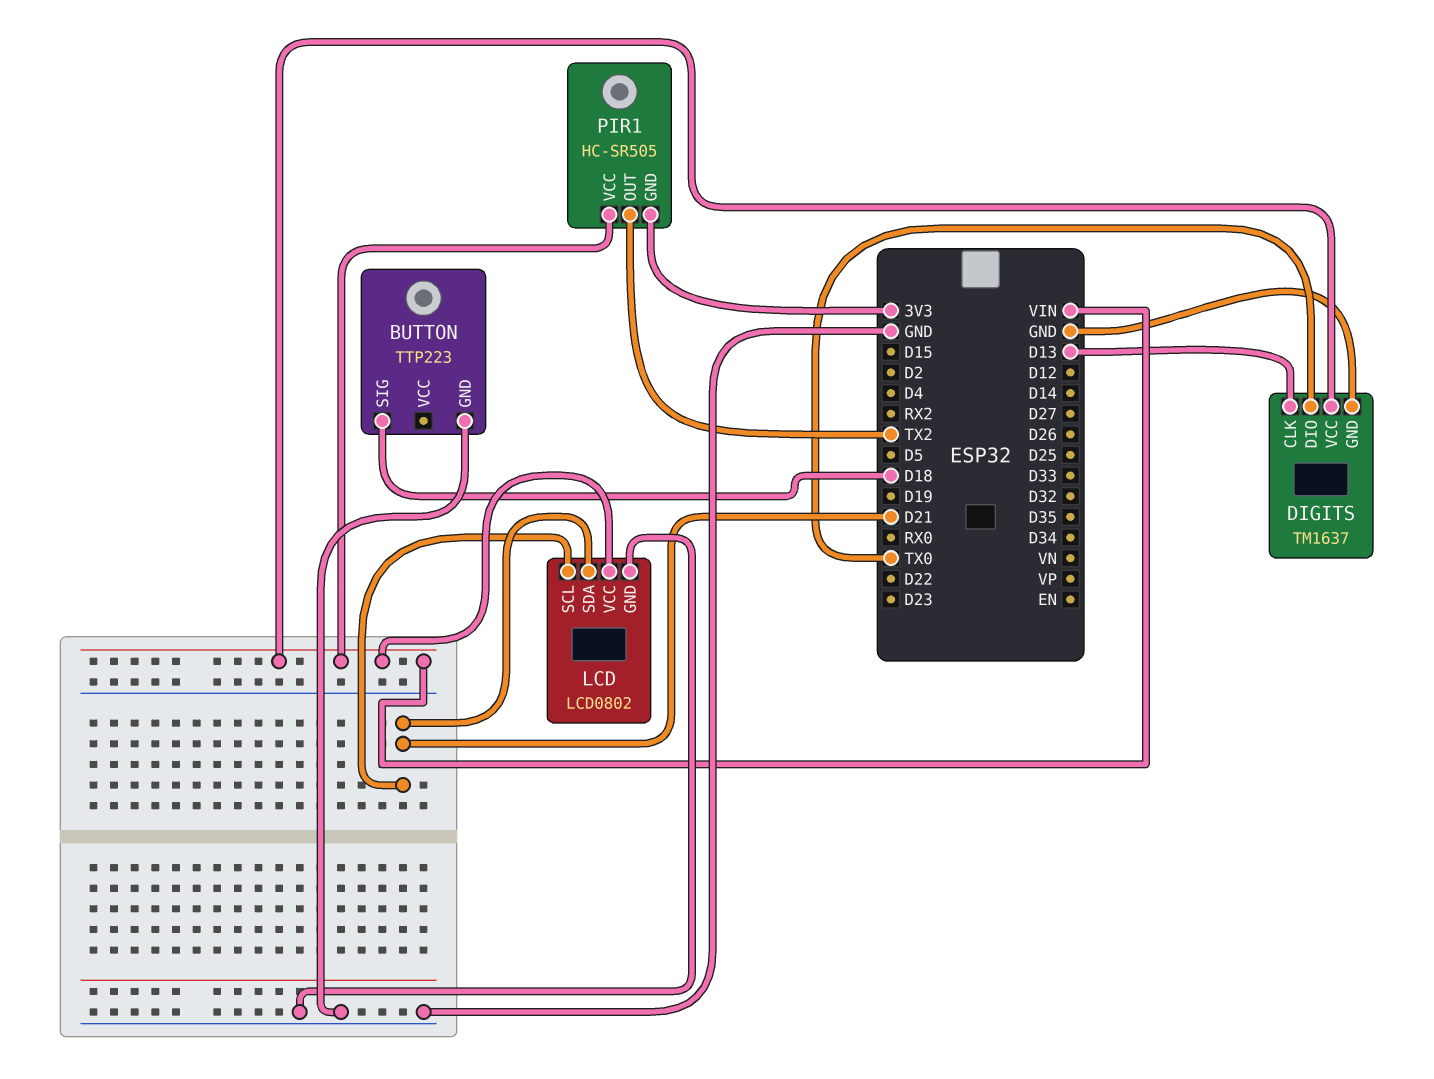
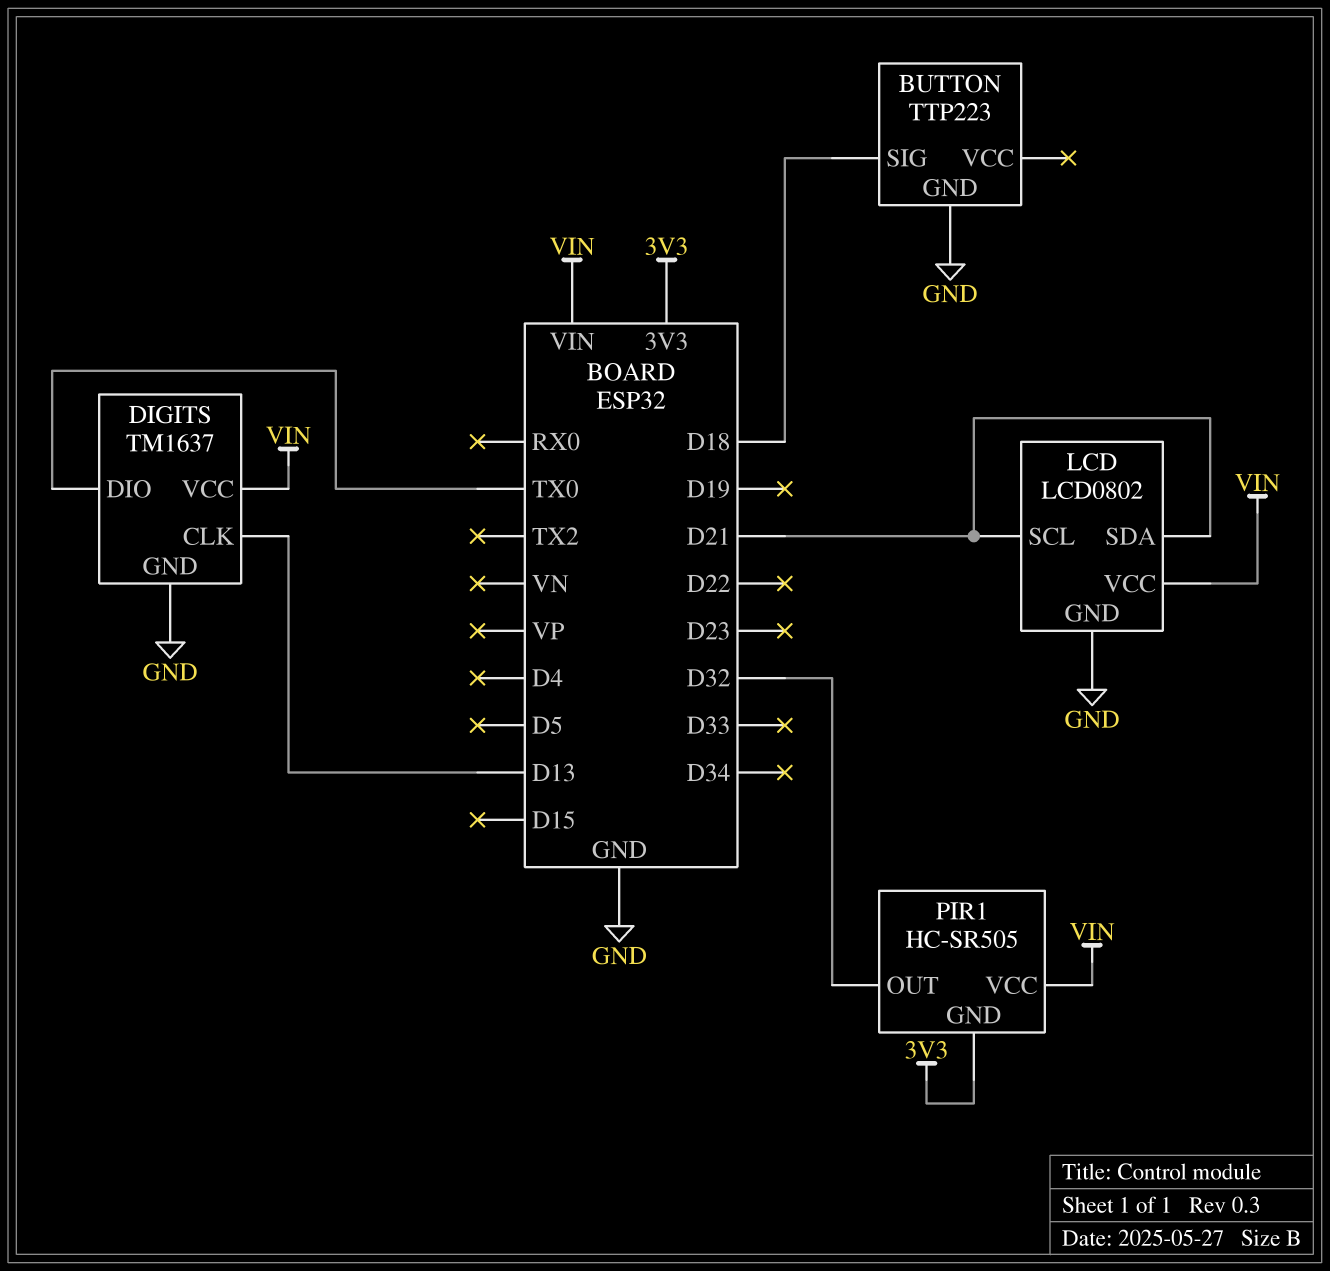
PIR1 pin OUT: TX2 -> D32

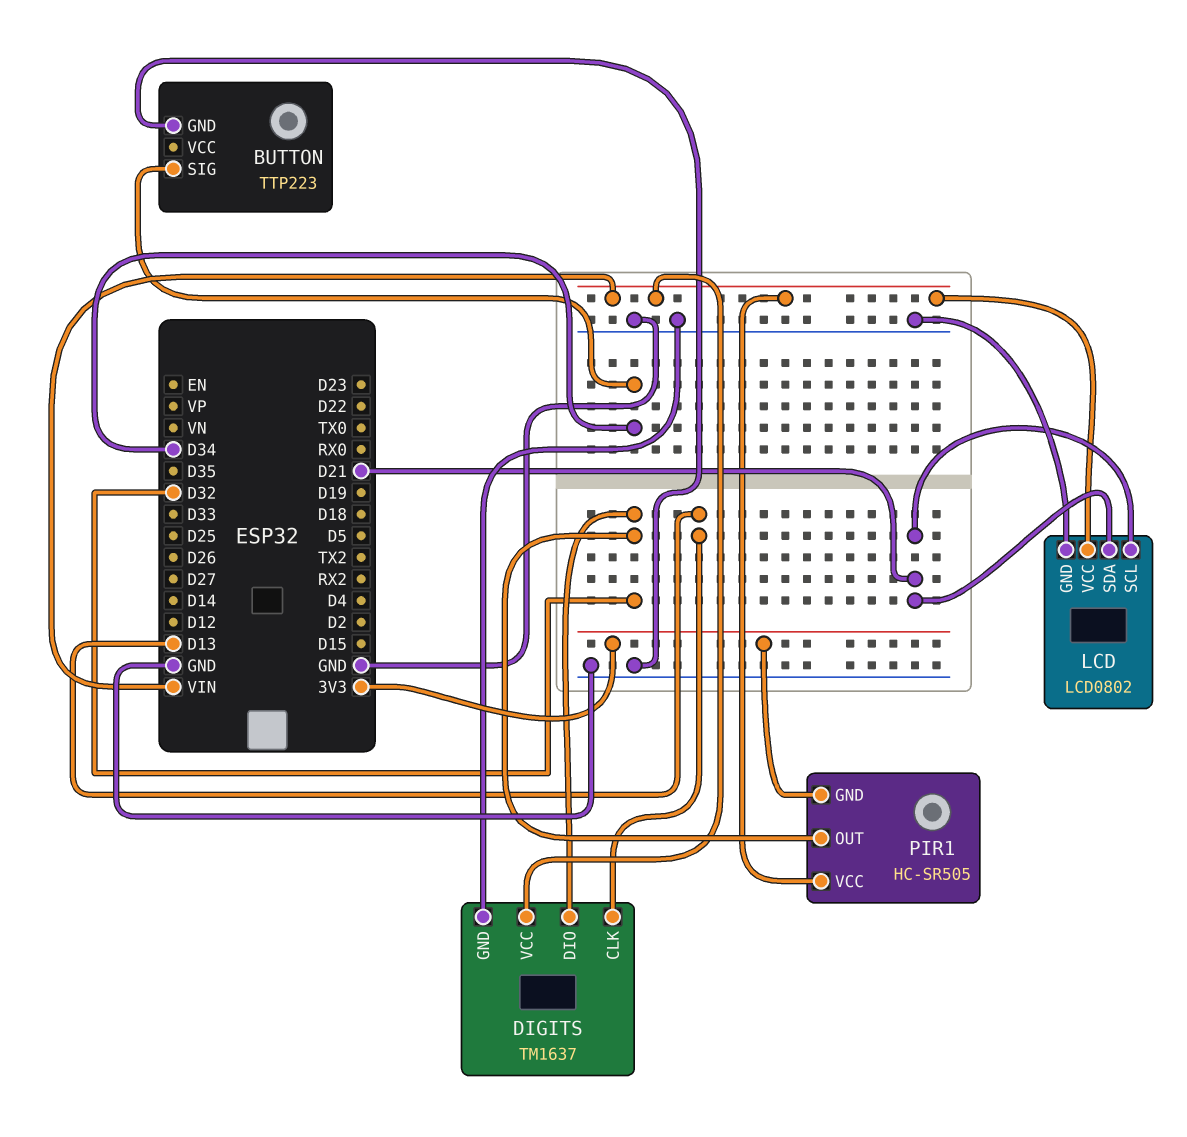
BUTTON pin SIG: D18 -> D34
DIGITS pin DIO: TX0 -> D32

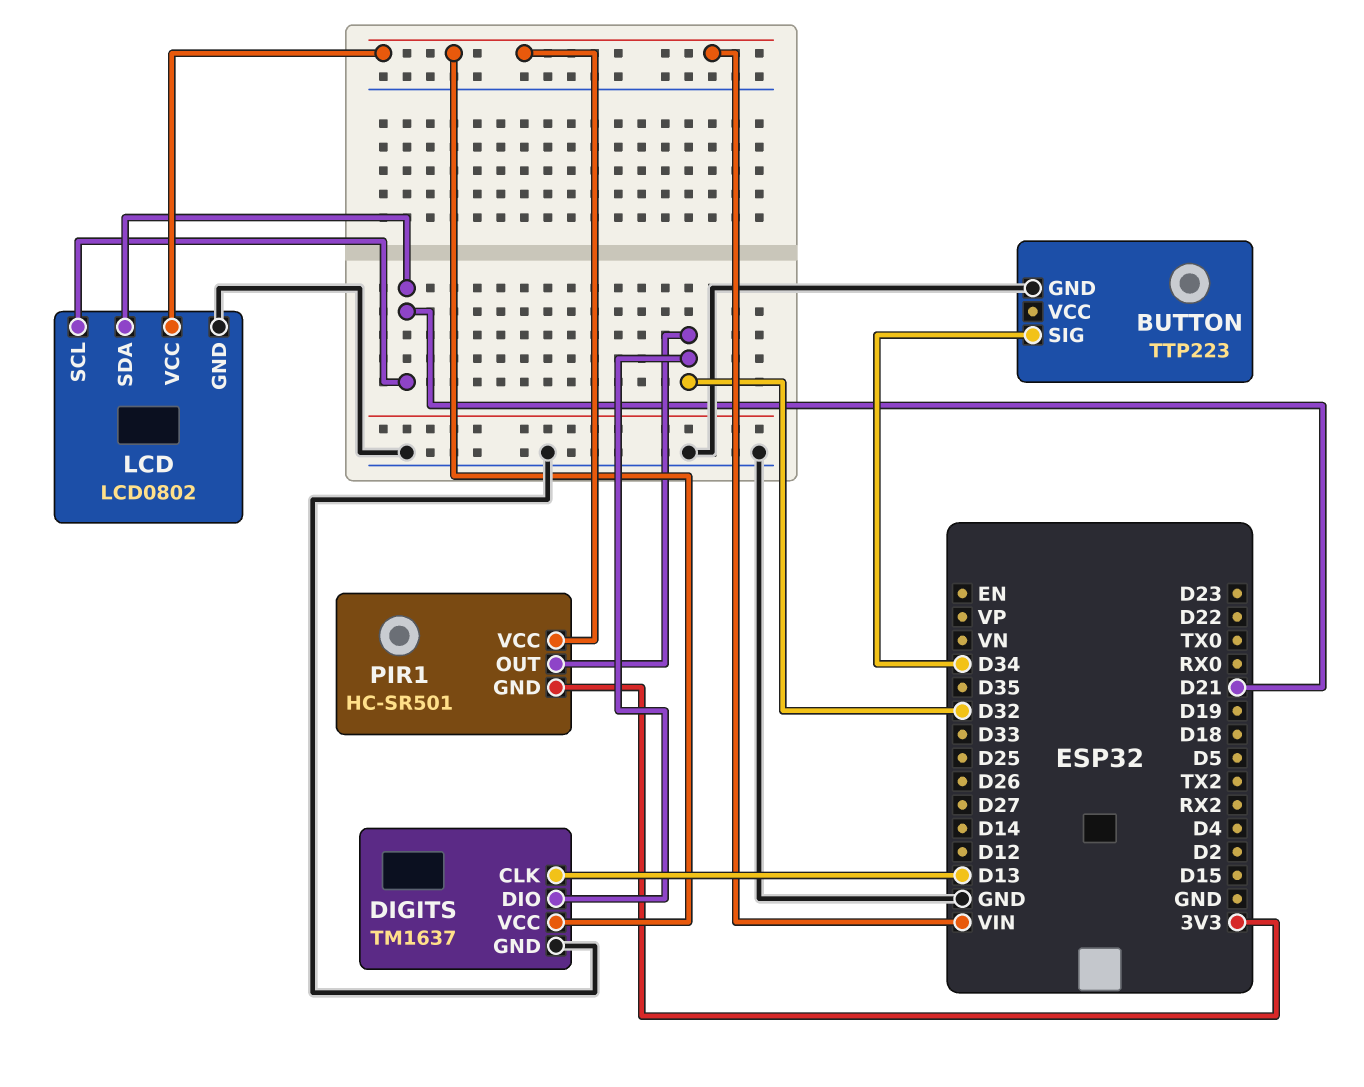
PIR1: HC-SR505 -> HC-SR501

